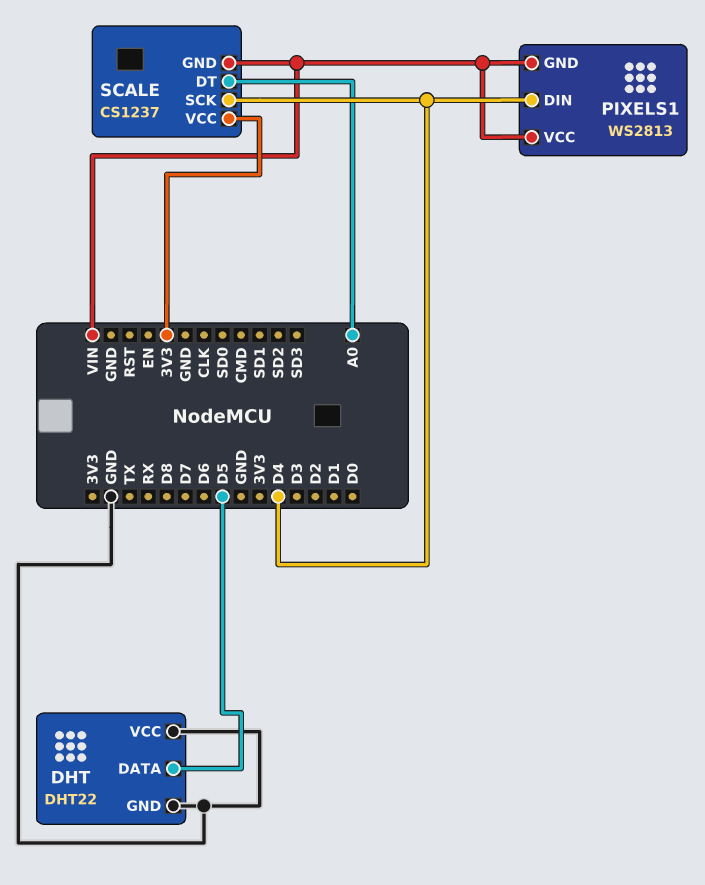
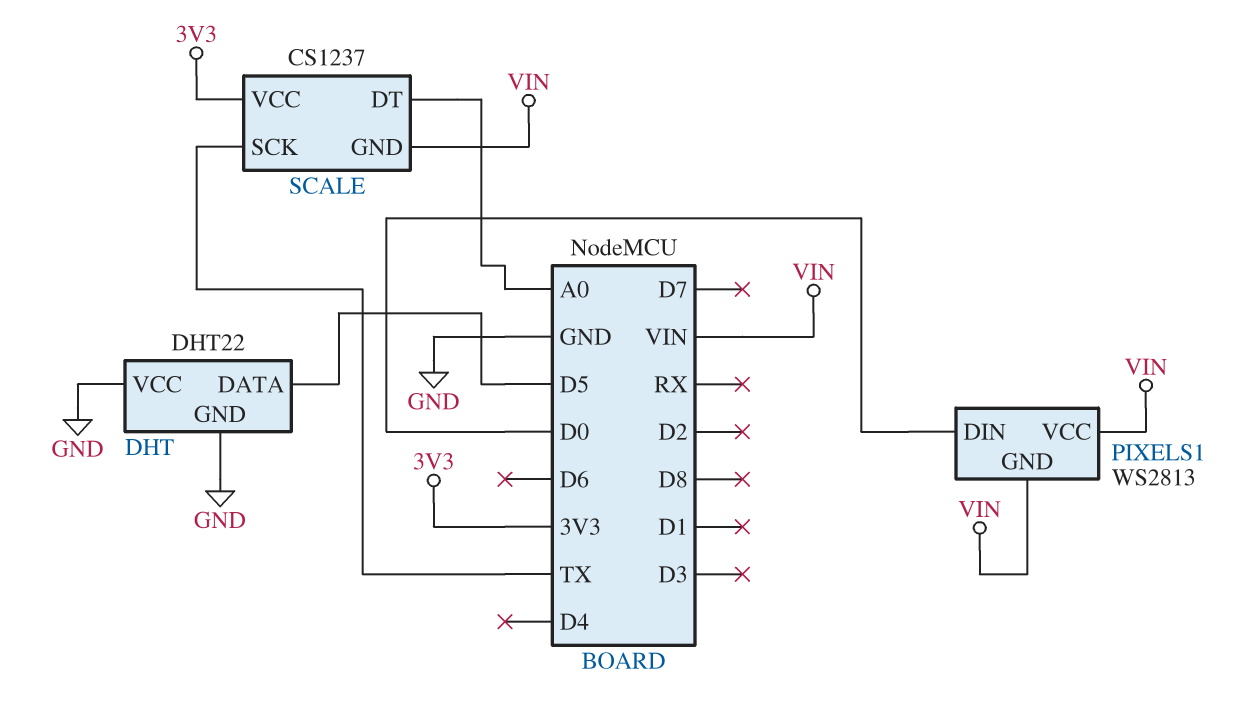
PIXELS1 pin DIN: D4 -> D0
SCALE pin SCK: D4 -> TX

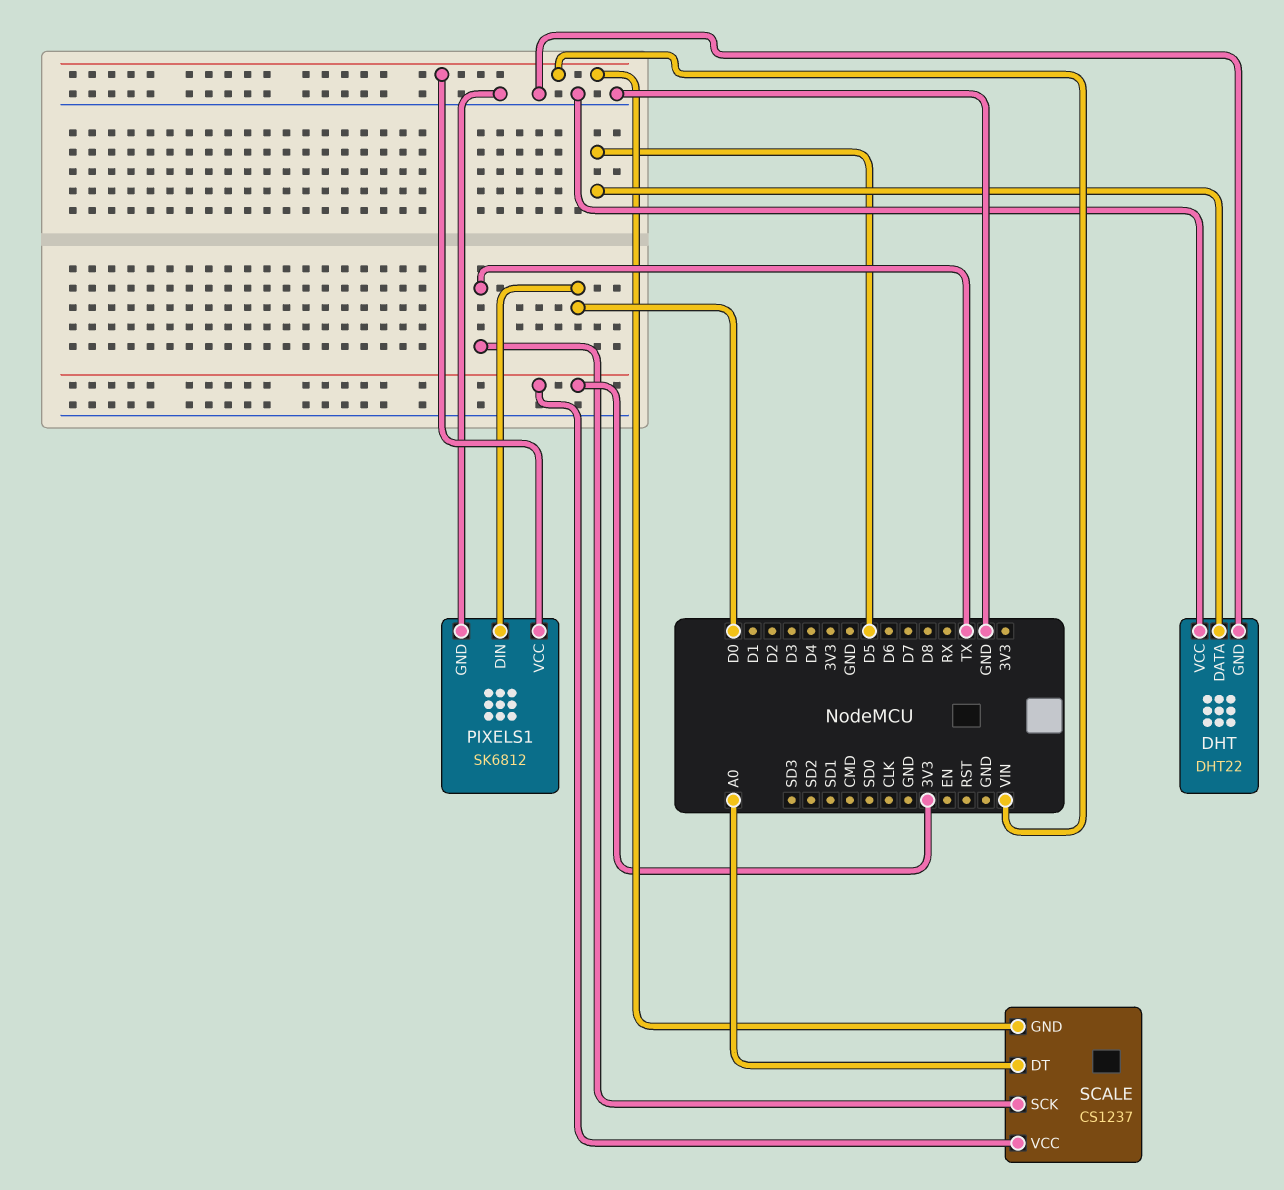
PIXELS1: WS2813 -> SK6812
PIXELS1 pin GND: VIN -> GND

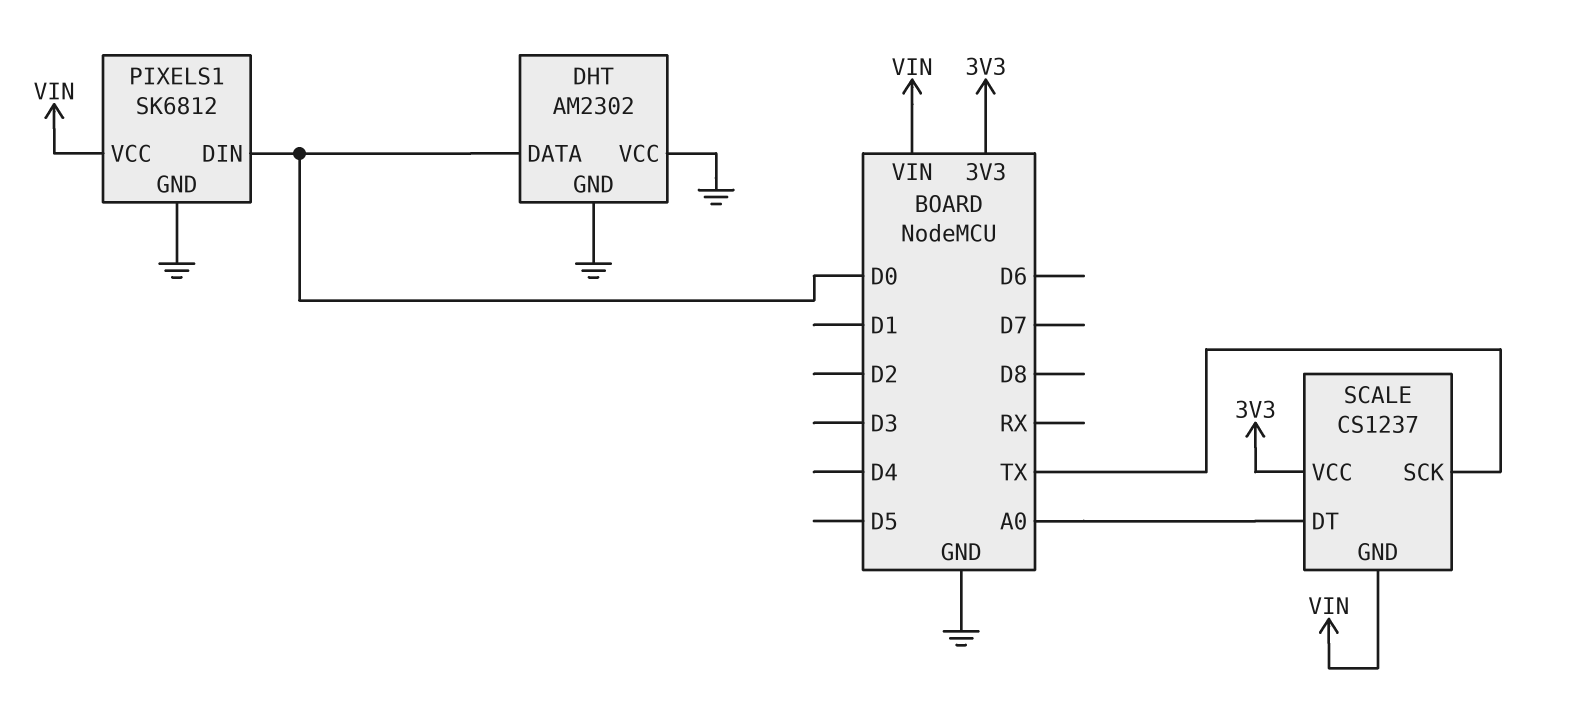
DHT: DHT22 -> AM2302
DHT pin DATA: D5 -> D0

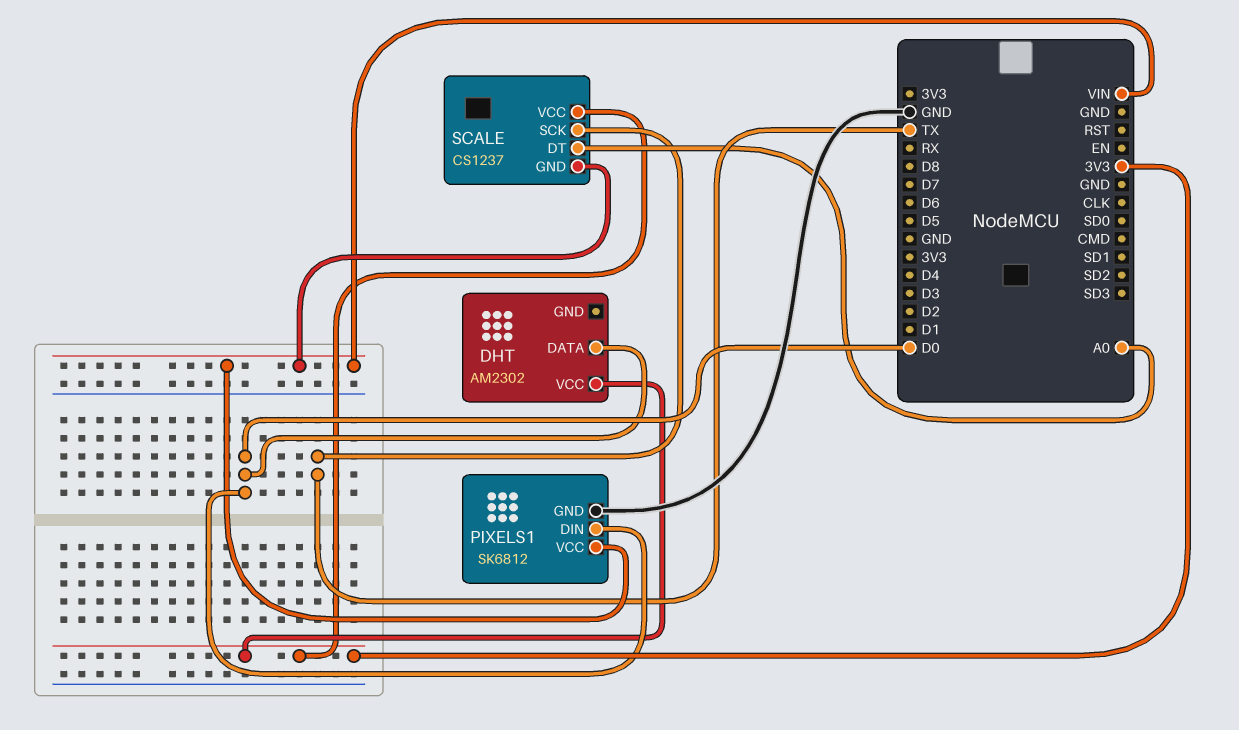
DHT pin GND: GND -> none
DHT pin VCC: GND -> 3V3

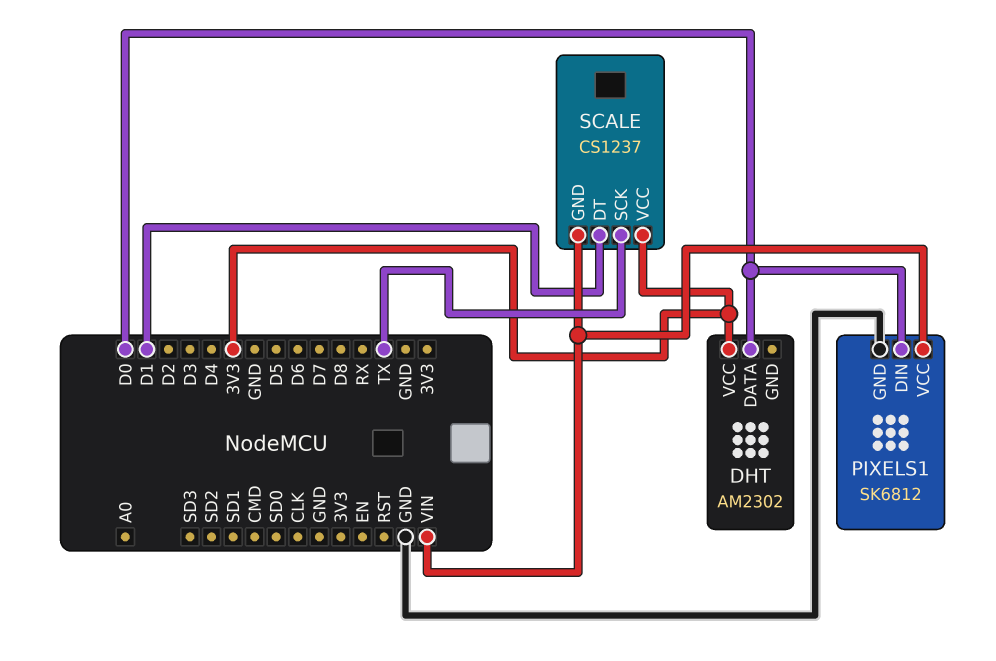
SCALE pin DT: A0 -> D1

